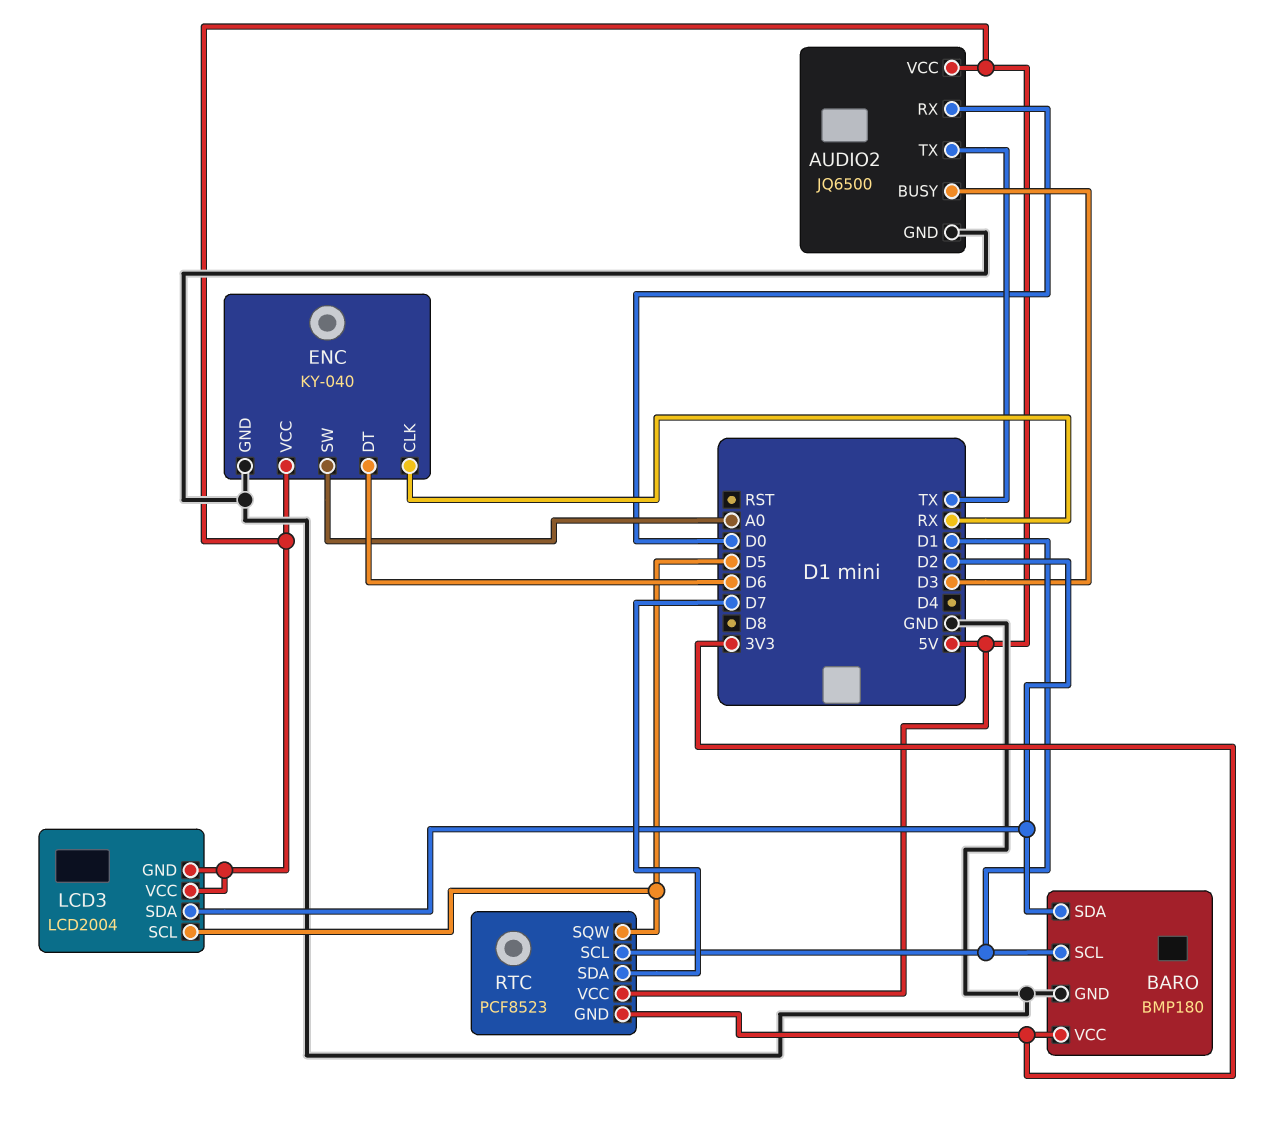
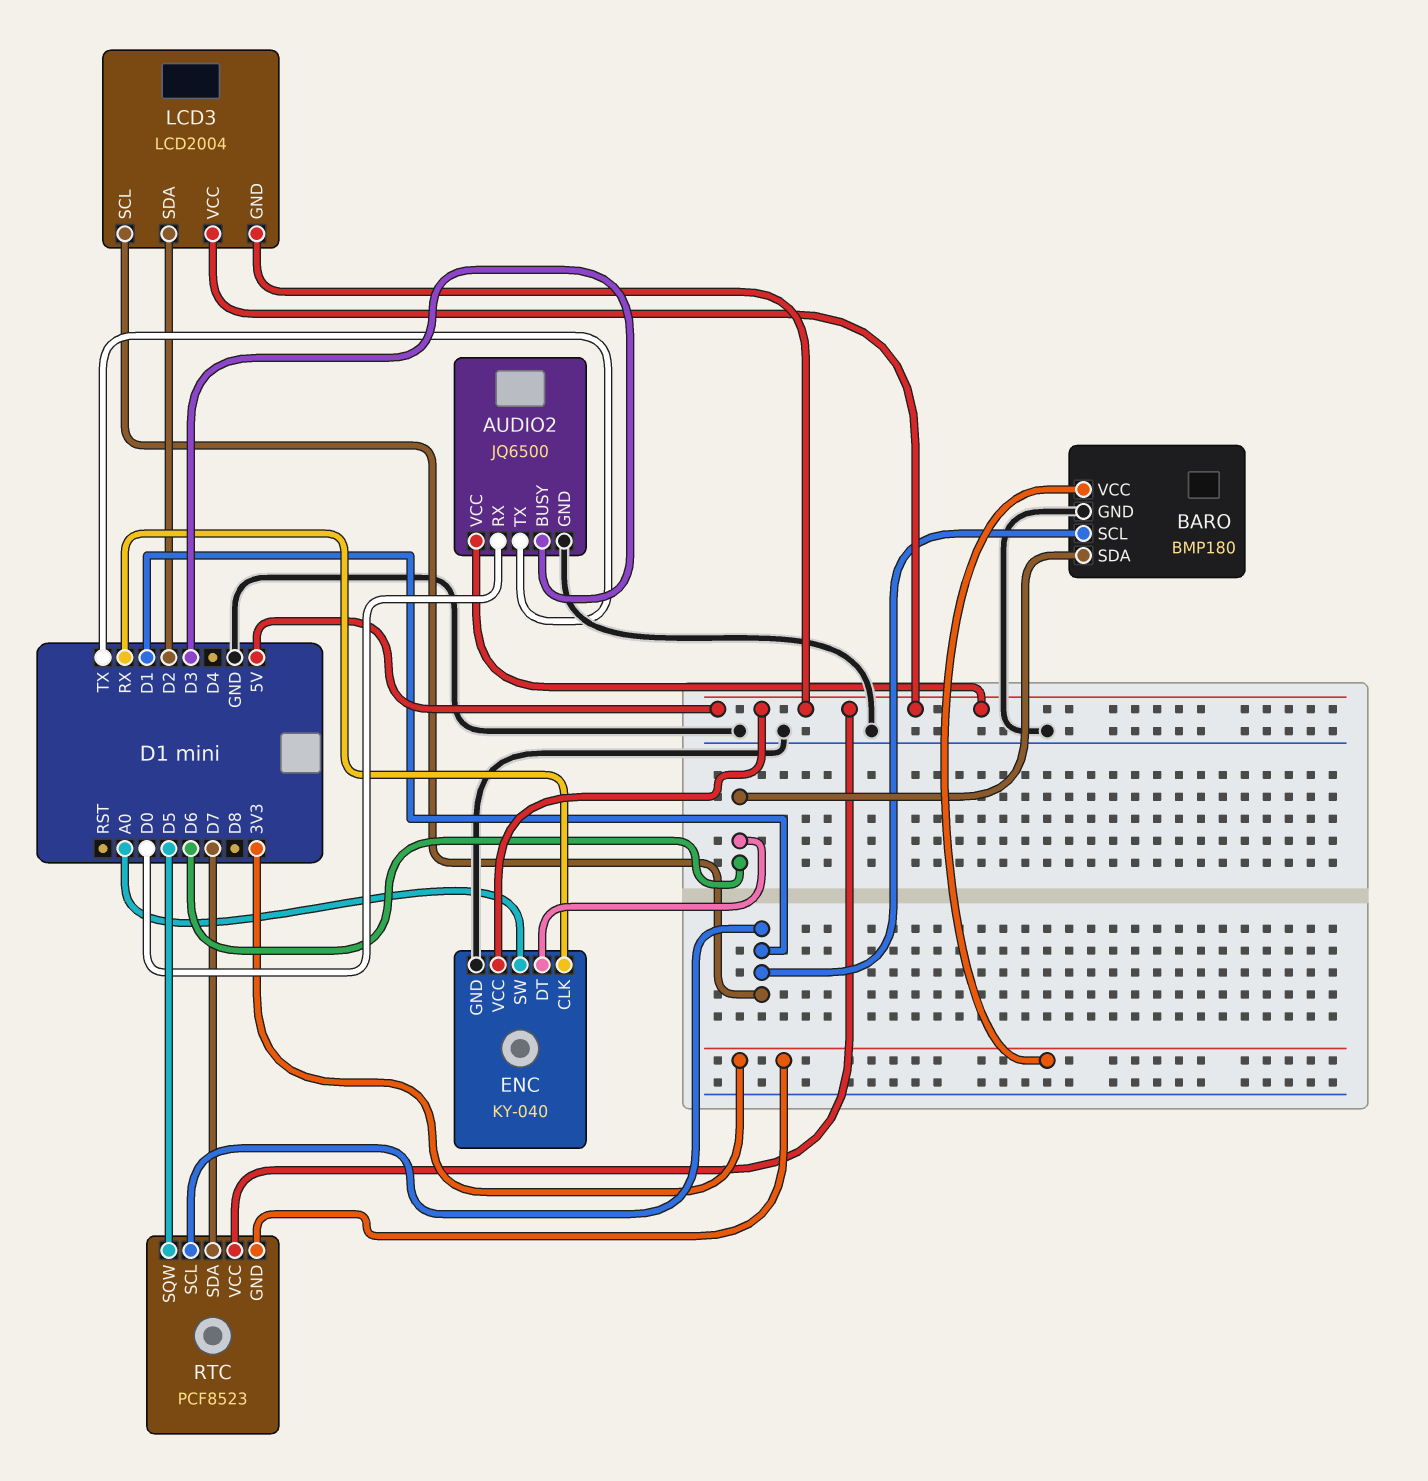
BARO pin SDA: D2 -> D6
LCD3 pin SCL: D5 -> D1

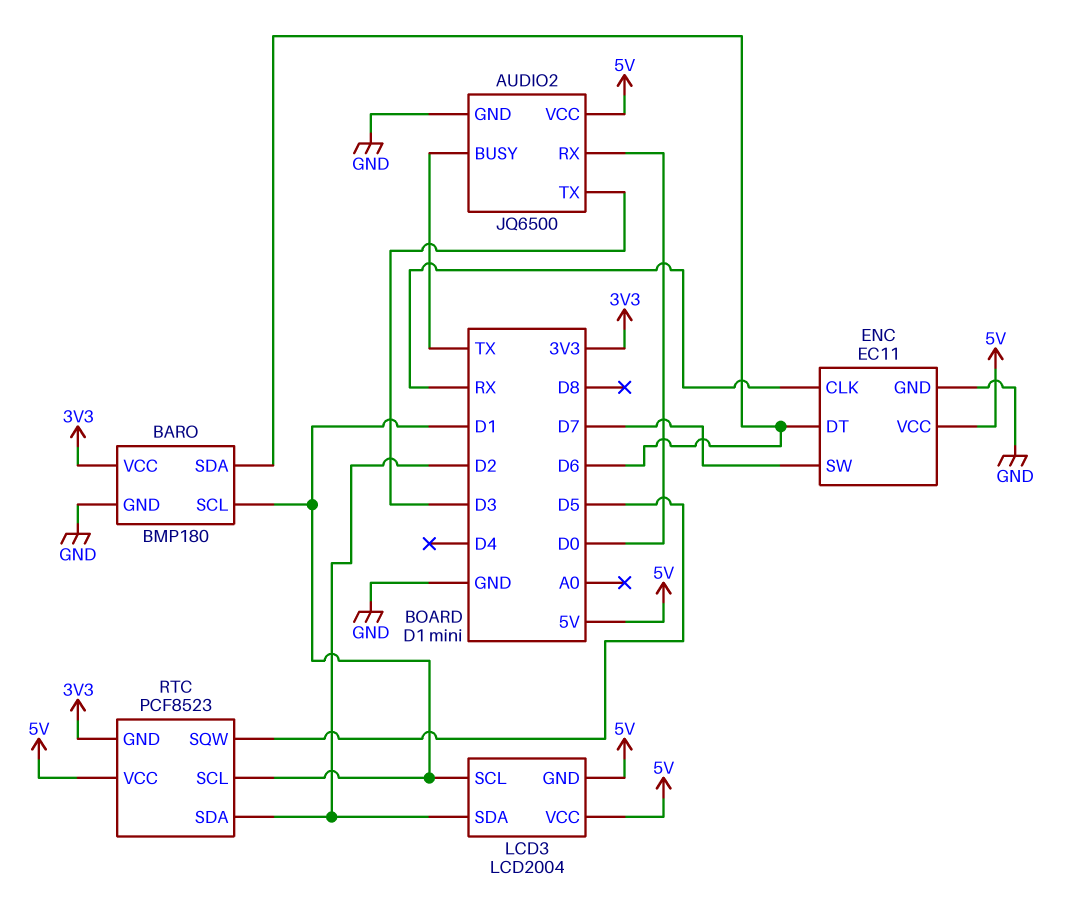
AUDIO2 pin BUSY: D3 -> TX
AUDIO2 pin TX: TX -> D3
ENC: KY-040 -> EC11
ENC pin SW: A0 -> D7
RTC pin SDA: D7 -> D2

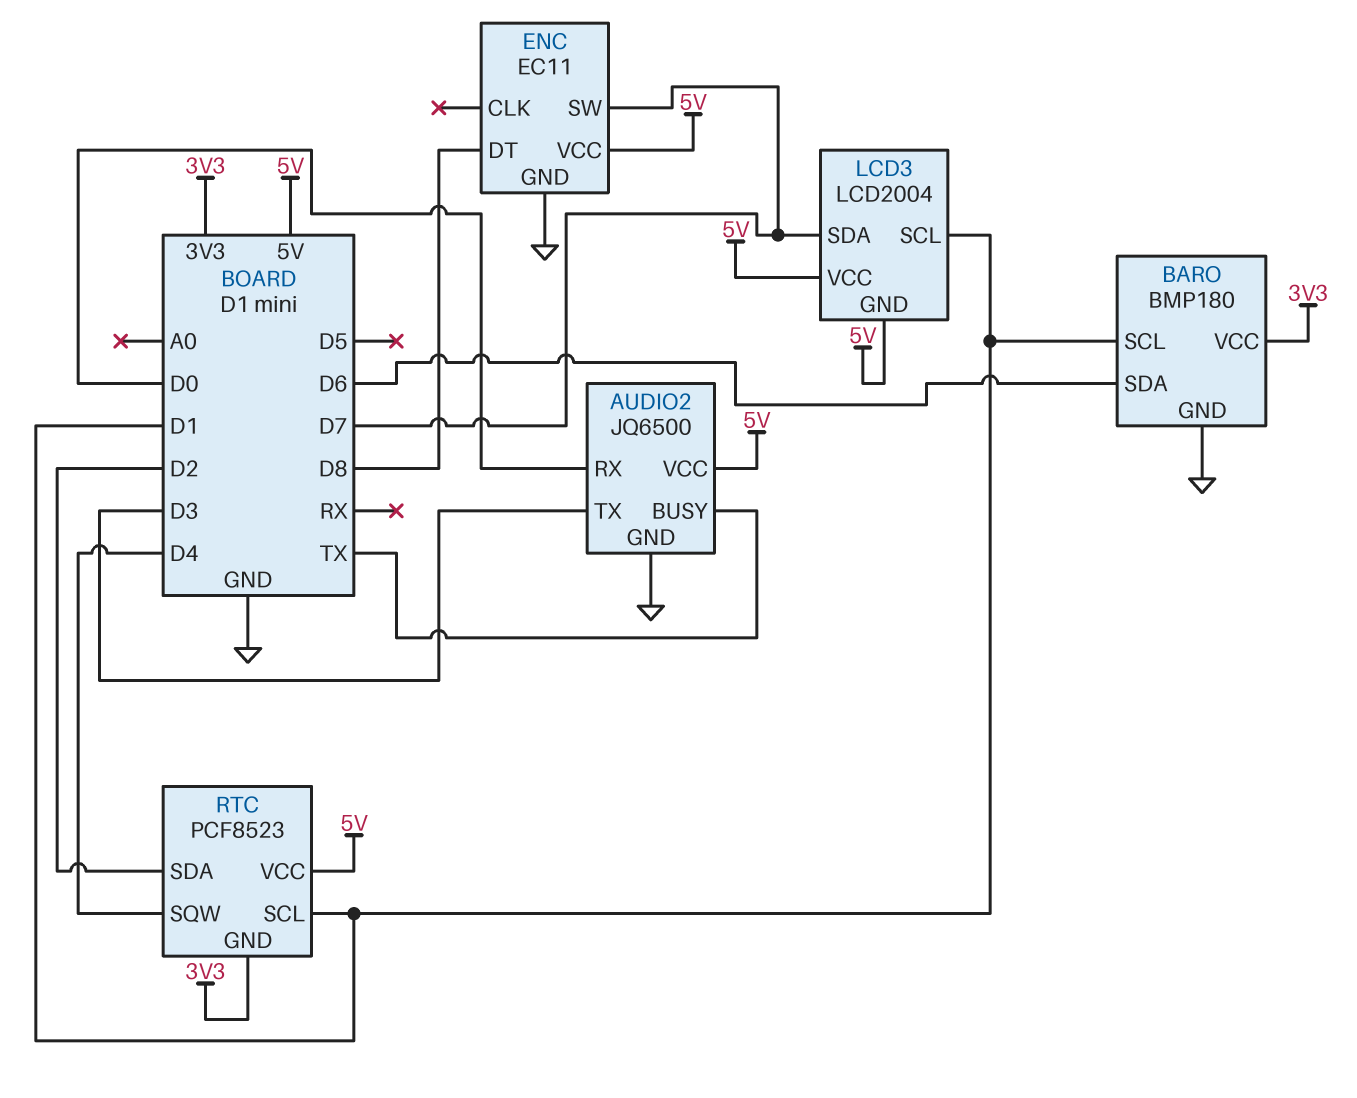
ENC pin CLK: RX -> none
ENC pin DT: D6 -> D8
LCD3 pin SDA: D2 -> D7
RTC pin SQW: D5 -> D4

